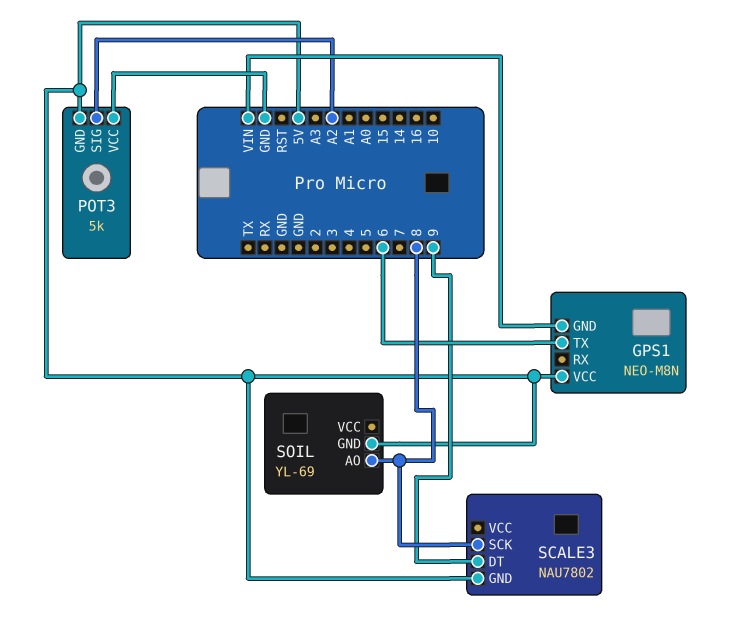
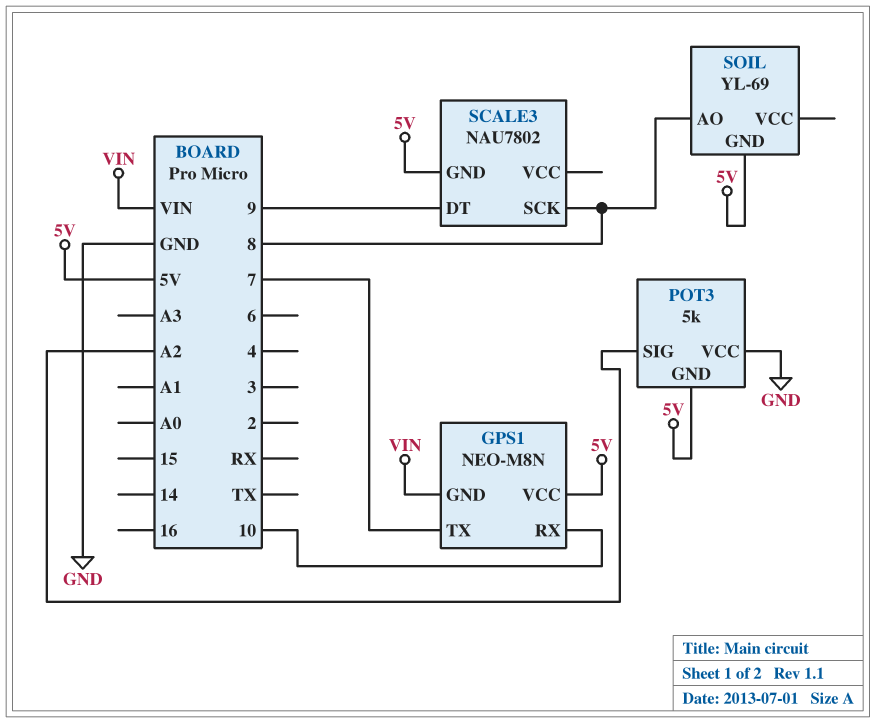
GPS1 pin RX: none -> 10
GPS1 pin TX: 6 -> 7

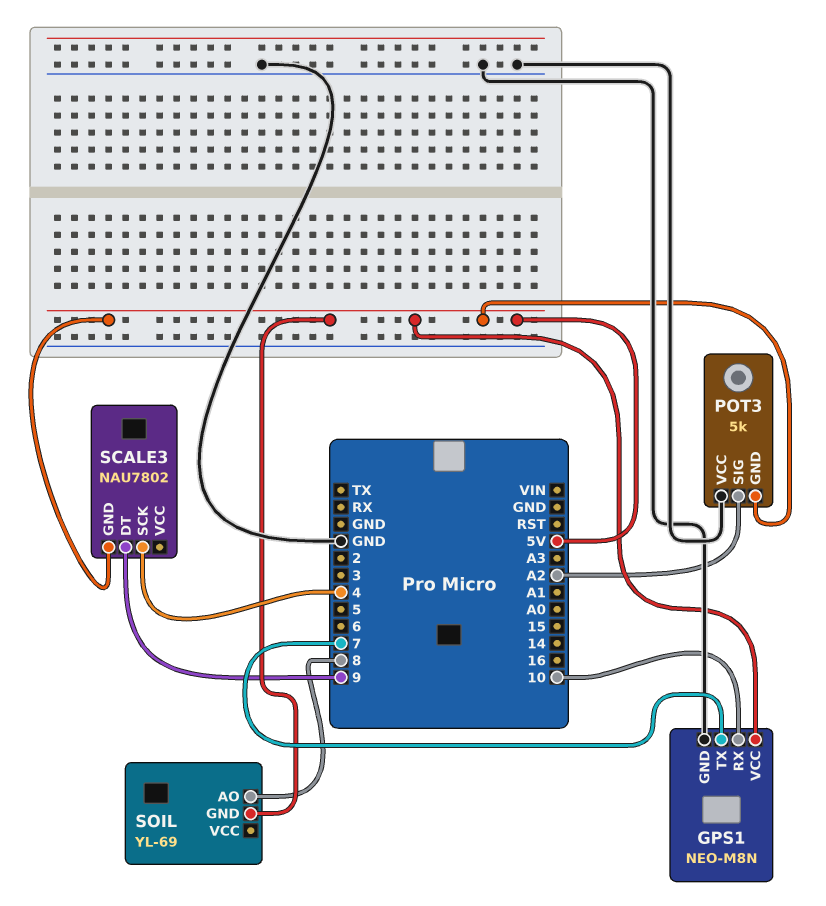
GPS1 pin GND: VIN -> GND
SCALE3 pin SCK: 8 -> 4

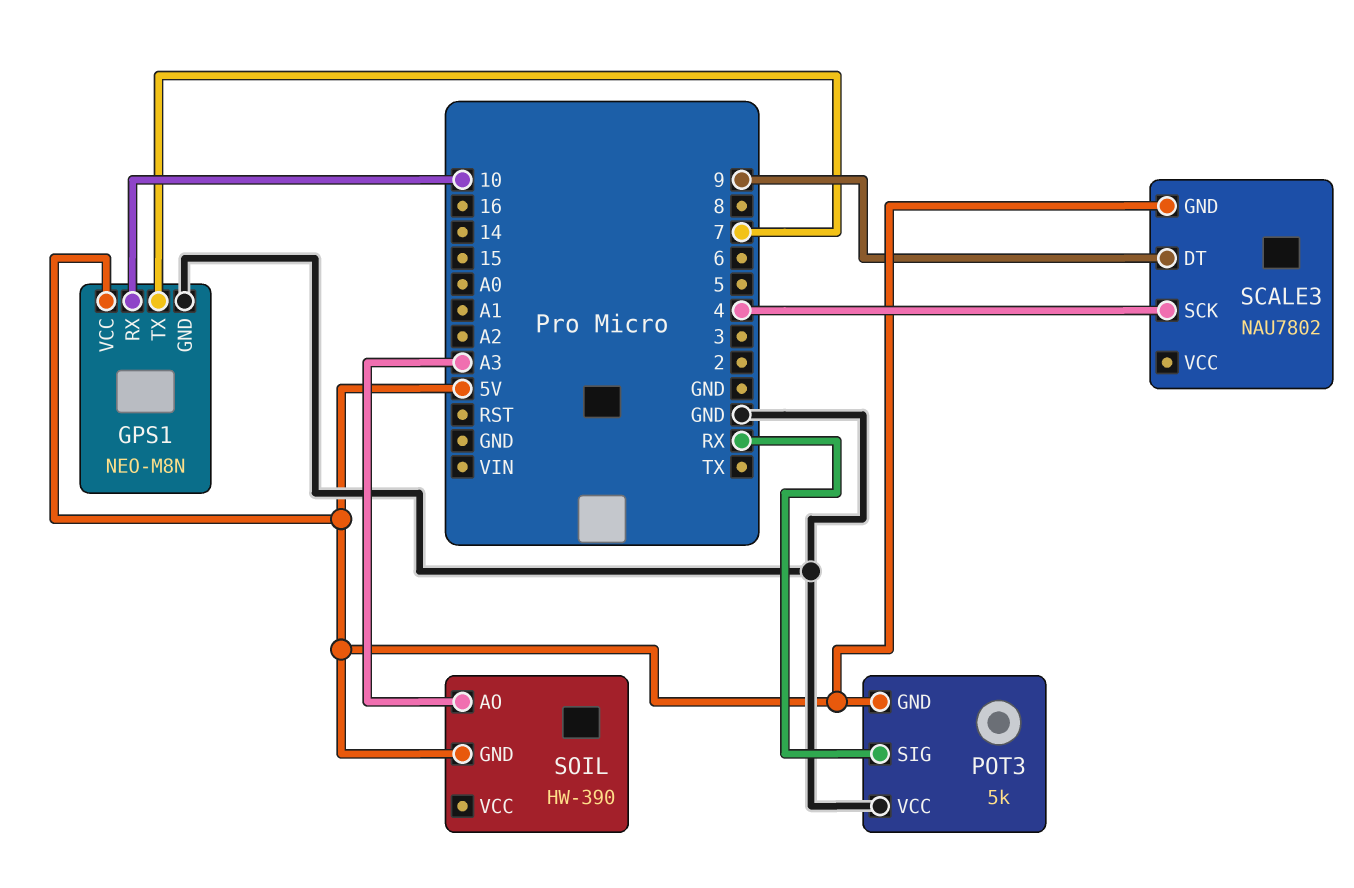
POT3 pin SIG: A2 -> RX
SOIL: YL-69 -> HW-390
SOIL pin AO: 8 -> A3

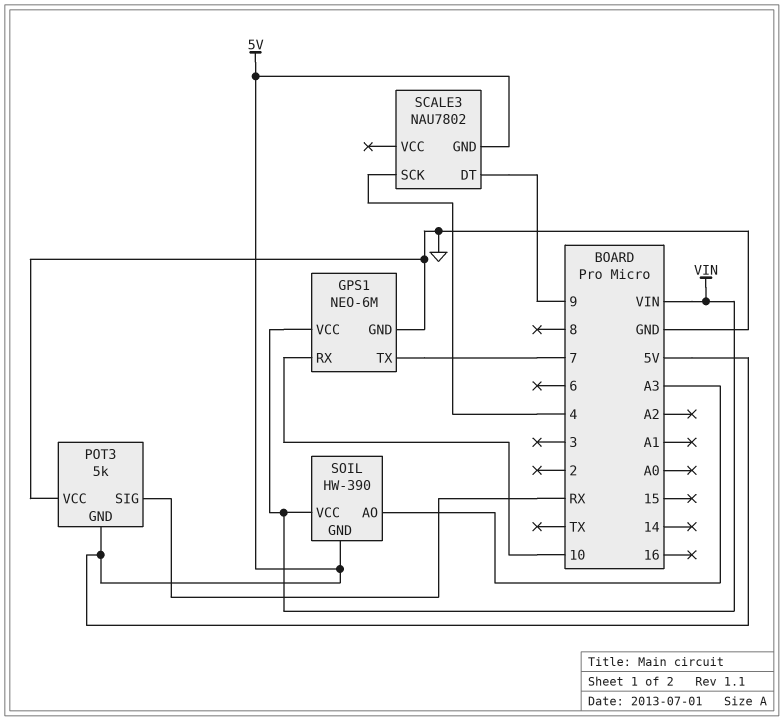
GPS1: NEO-M8N -> NEO-6M
GPS1 pin VCC: 5V -> VIN
SOIL pin VCC: none -> VIN

